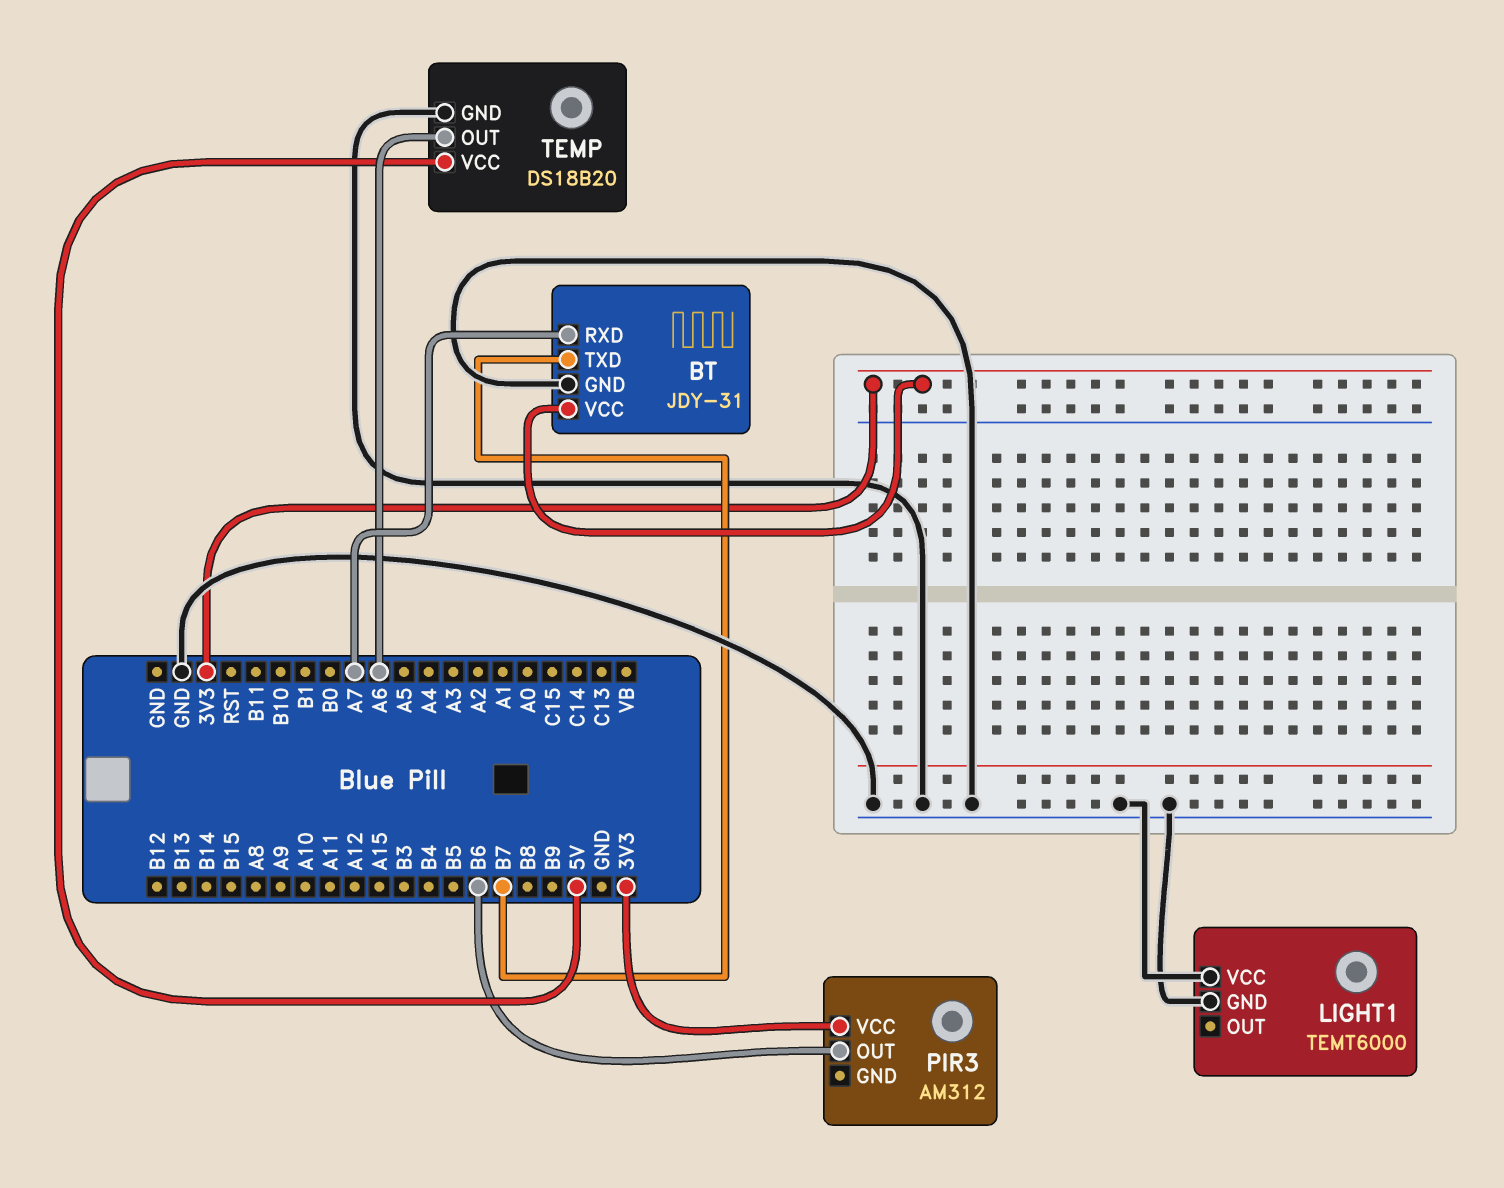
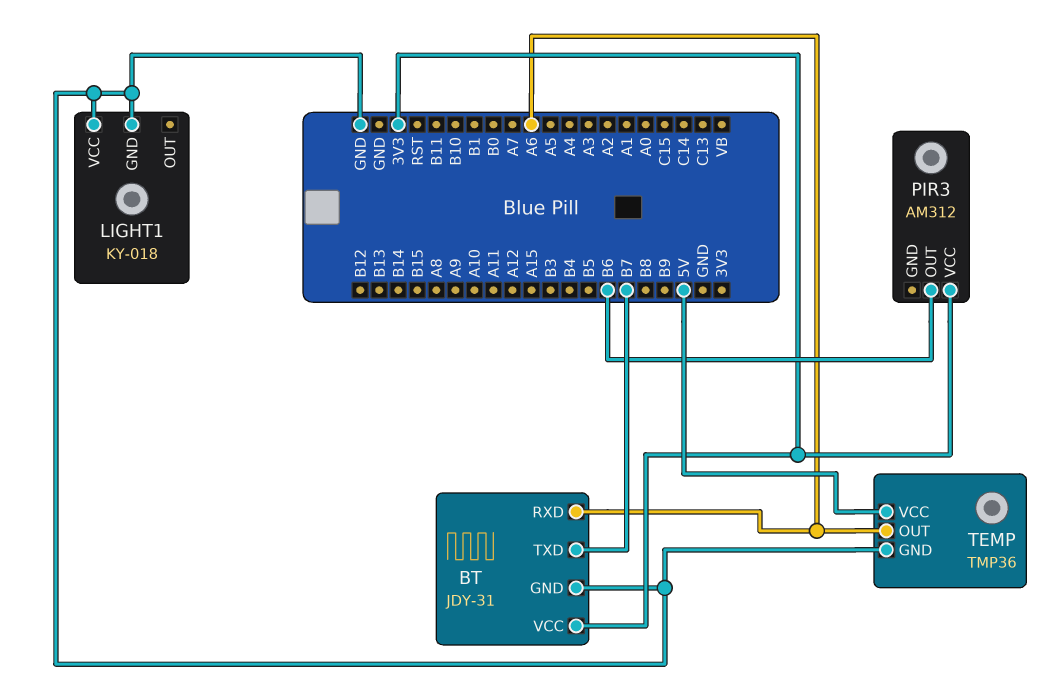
BT pin RXD: A7 -> A6
LIGHT1: TEMT6000 -> KY-018
TEMP: DS18B20 -> TMP36

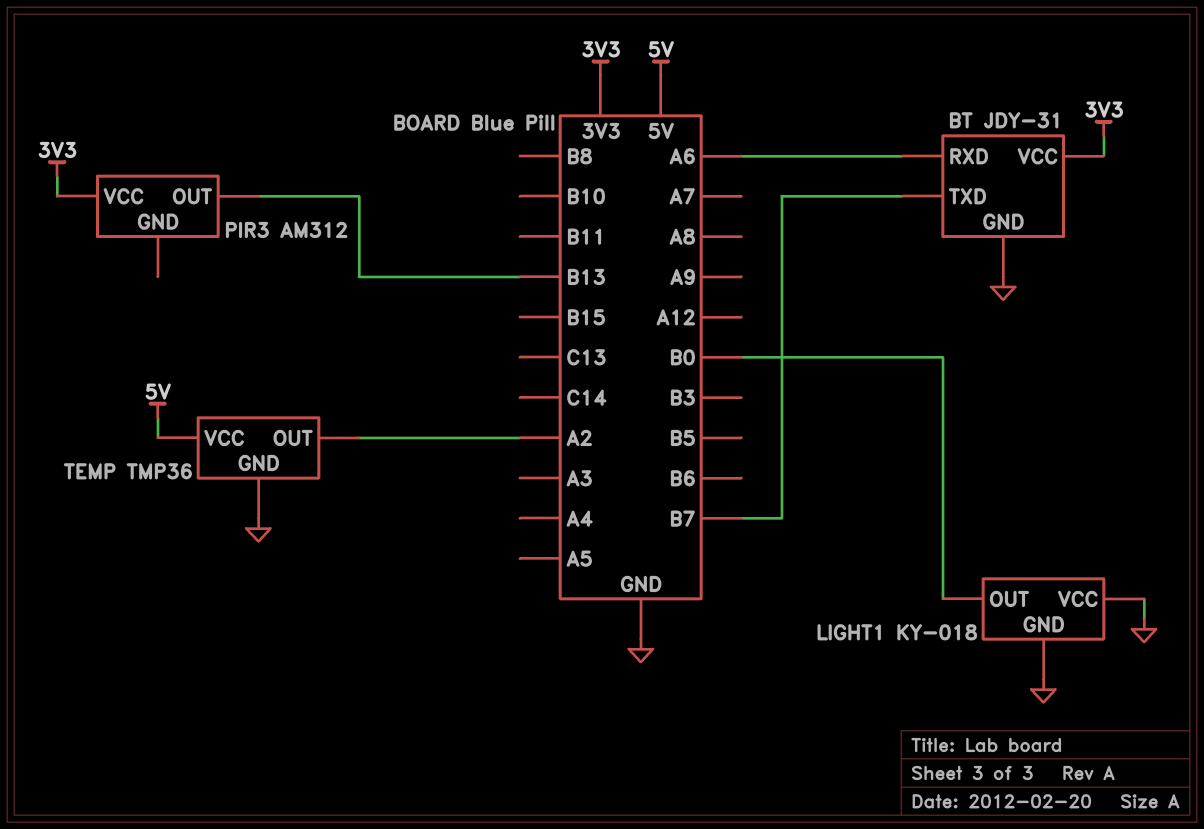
LIGHT1 pin OUT: none -> B0
PIR3 pin OUT: B6 -> B13
TEMP pin OUT: A6 -> A2

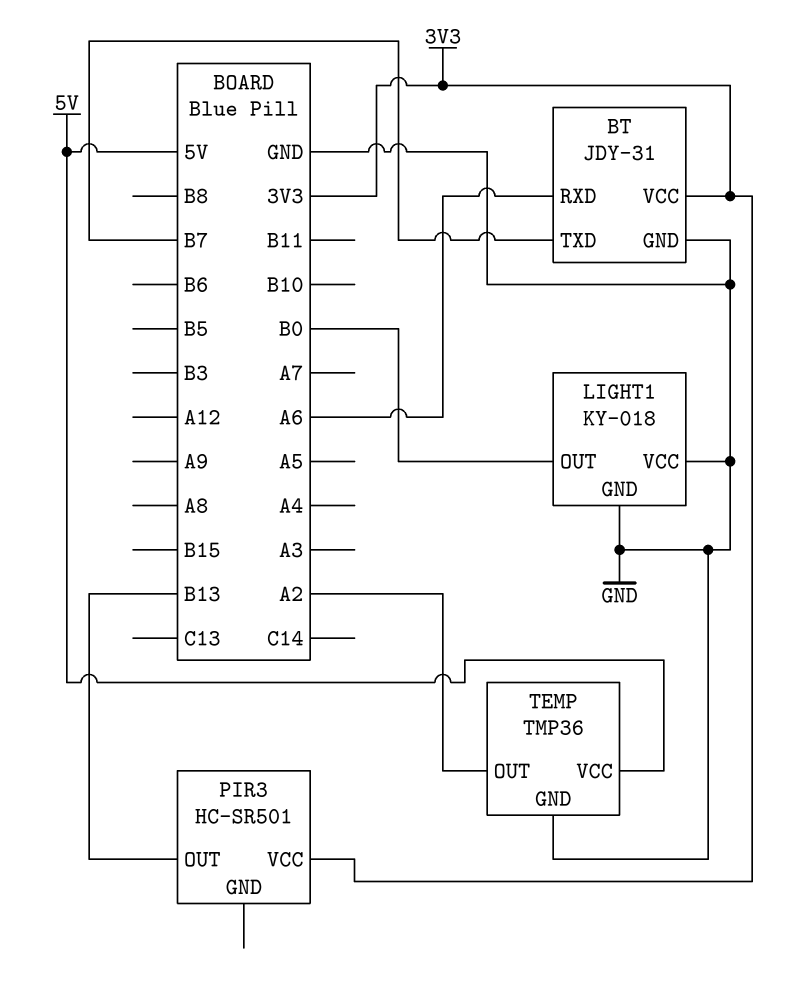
PIR3: AM312 -> HC-SR501

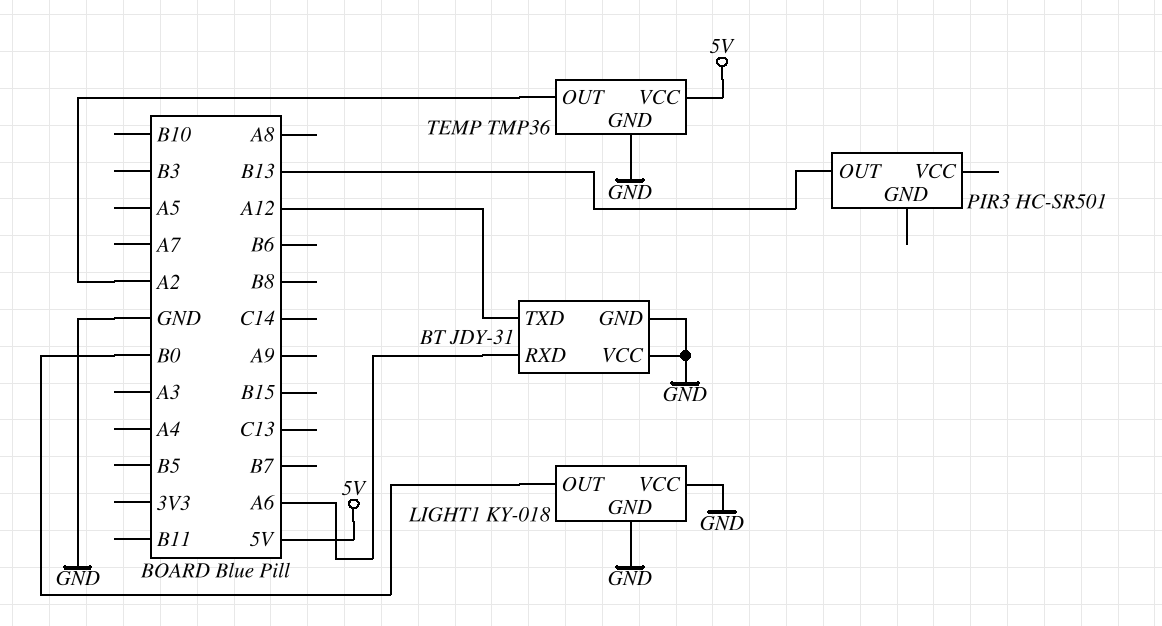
BT pin TXD: B7 -> A12
BT pin VCC: 3V3 -> GND
PIR3 pin VCC: 3V3 -> none

